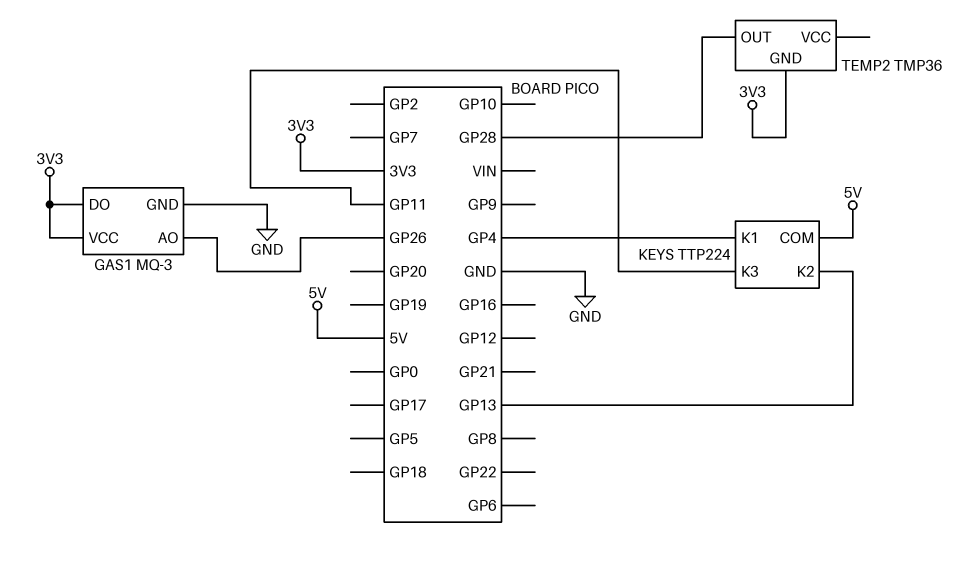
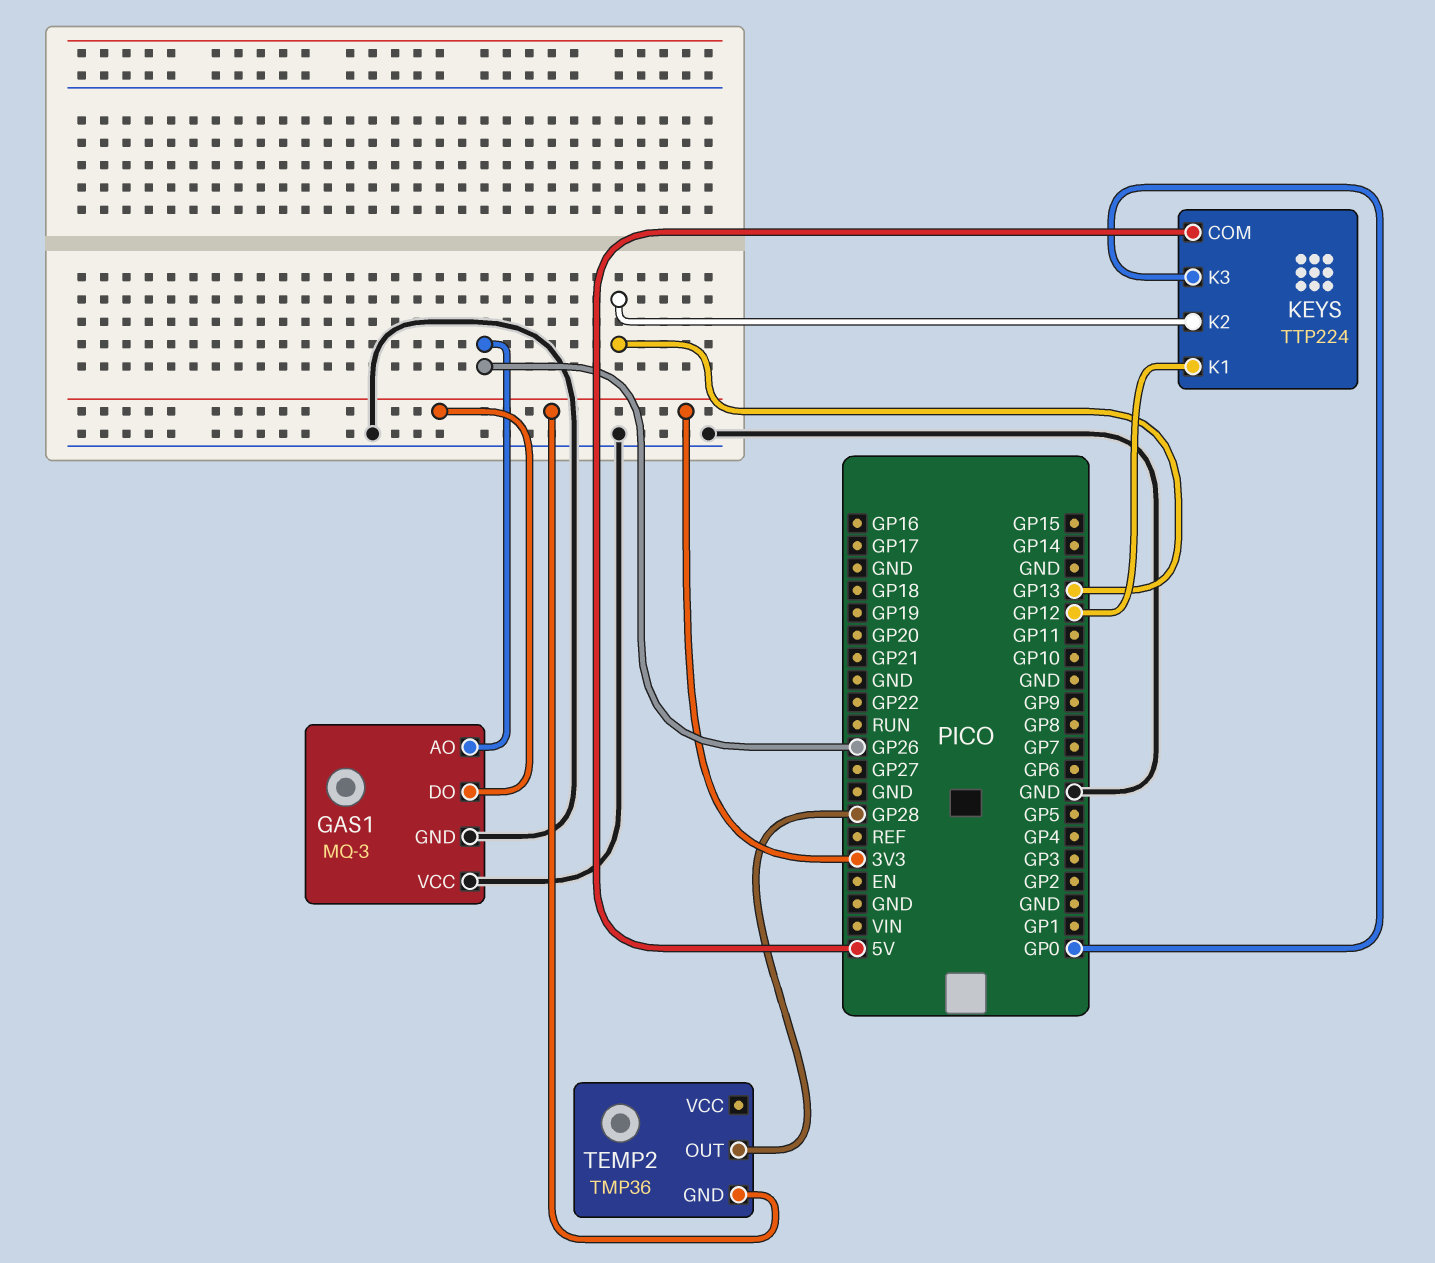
GAS1 pin VCC: 3V3 -> GND
KEYS pin K1: GP4 -> GP12
KEYS pin K3: GP11 -> GP0

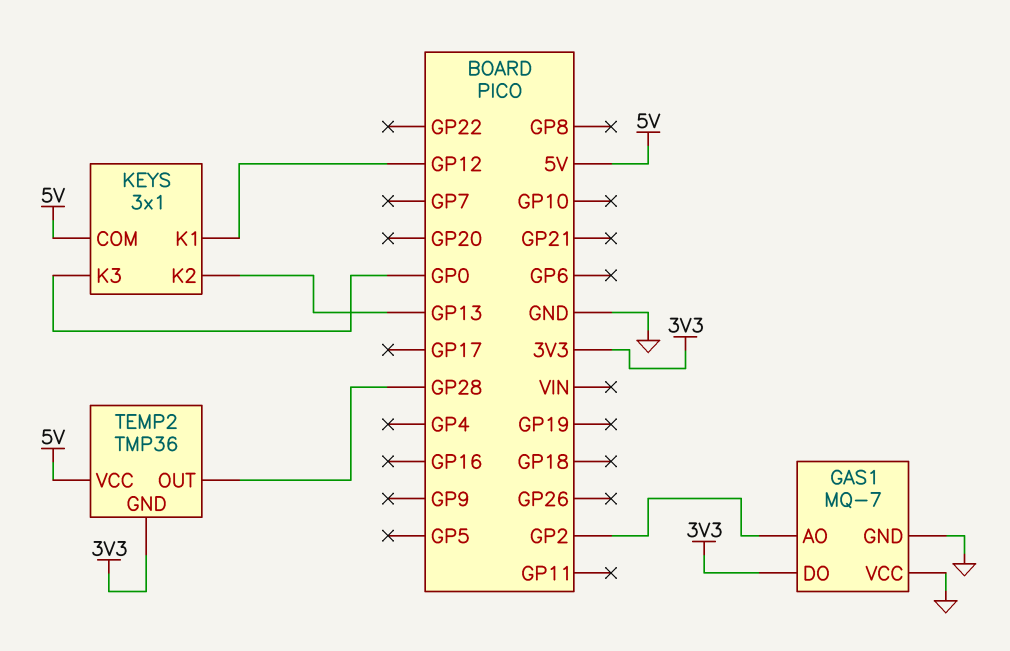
GAS1: MQ-3 -> MQ-7
GAS1 pin AO: GP26 -> GP2
KEYS: TTP224 -> 3x1
TEMP2 pin VCC: none -> 5V

